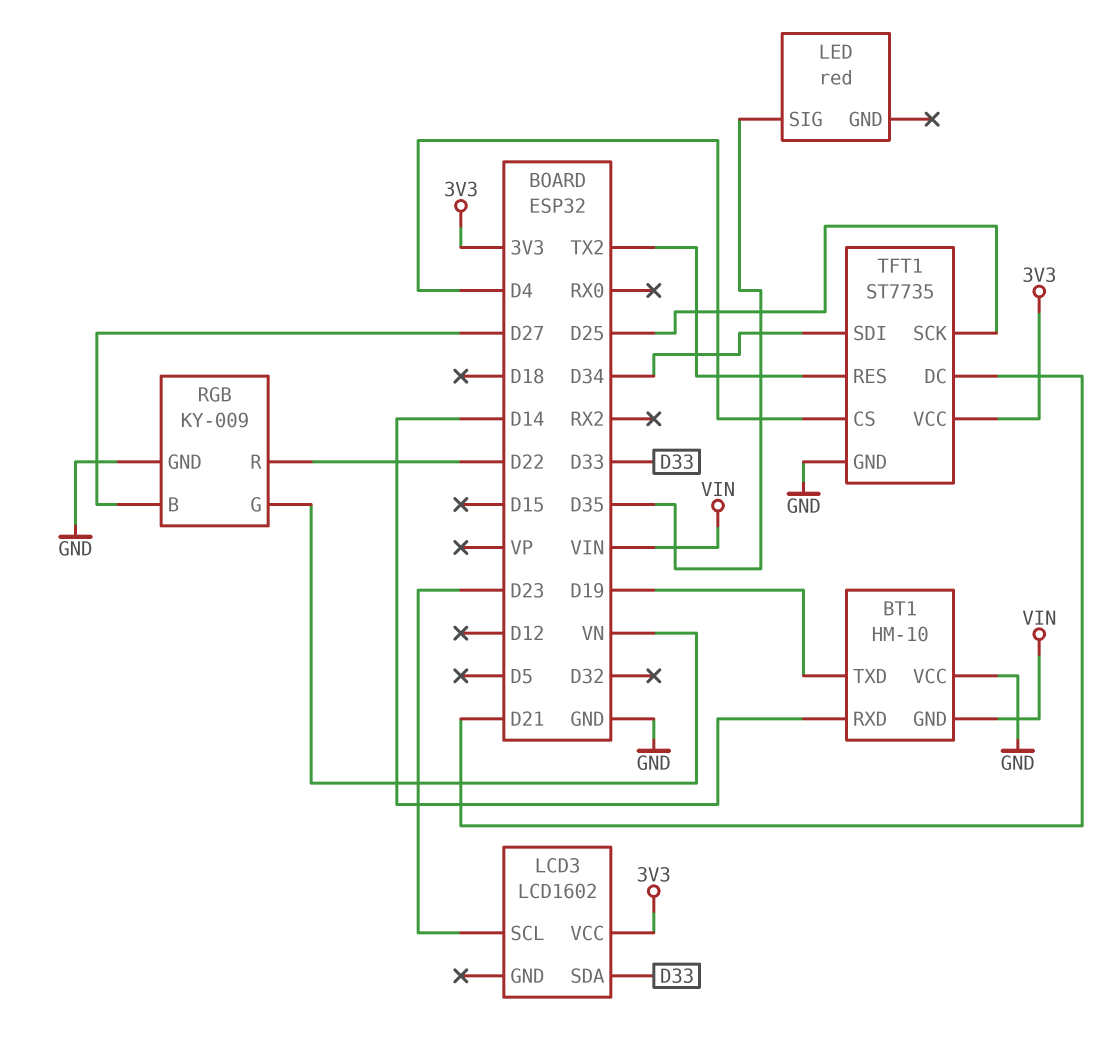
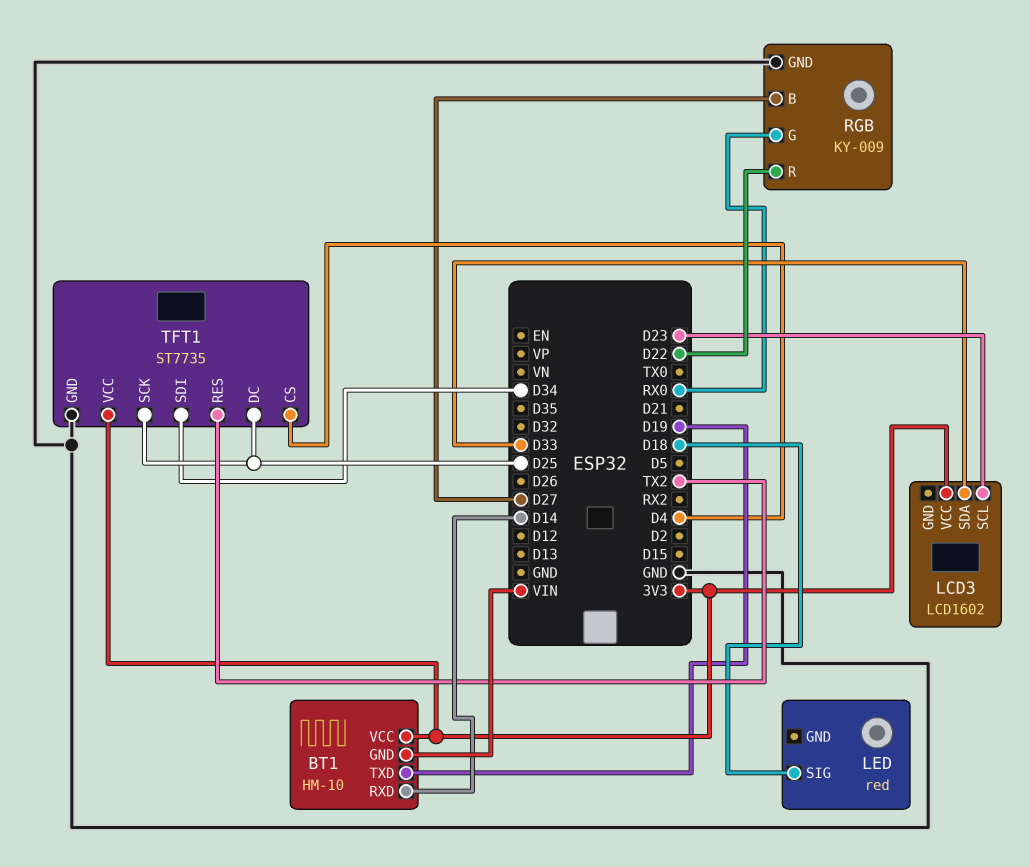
BT1 pin VCC: GND -> 3V3
LED pin SIG: D35 -> D18
RGB pin G: VN -> RX0
TFT1 pin DC: D21 -> D25

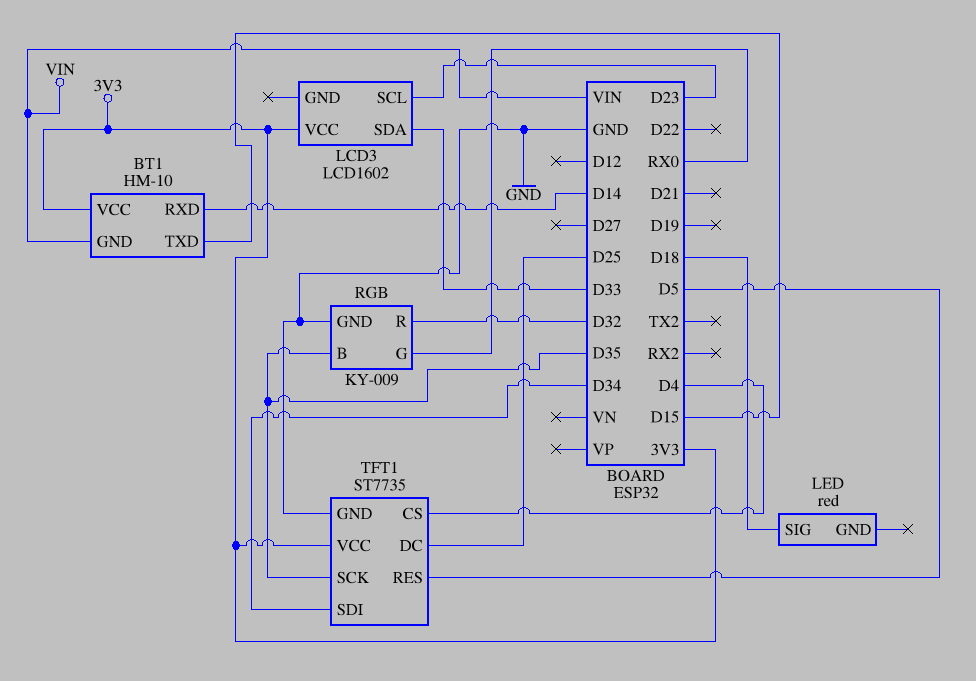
BT1 pin TXD: D19 -> D15
RGB pin B: D27 -> D35
RGB pin R: D22 -> D32
TFT1 pin RES: TX2 -> D5
TFT1 pin SCK: D25 -> D35

